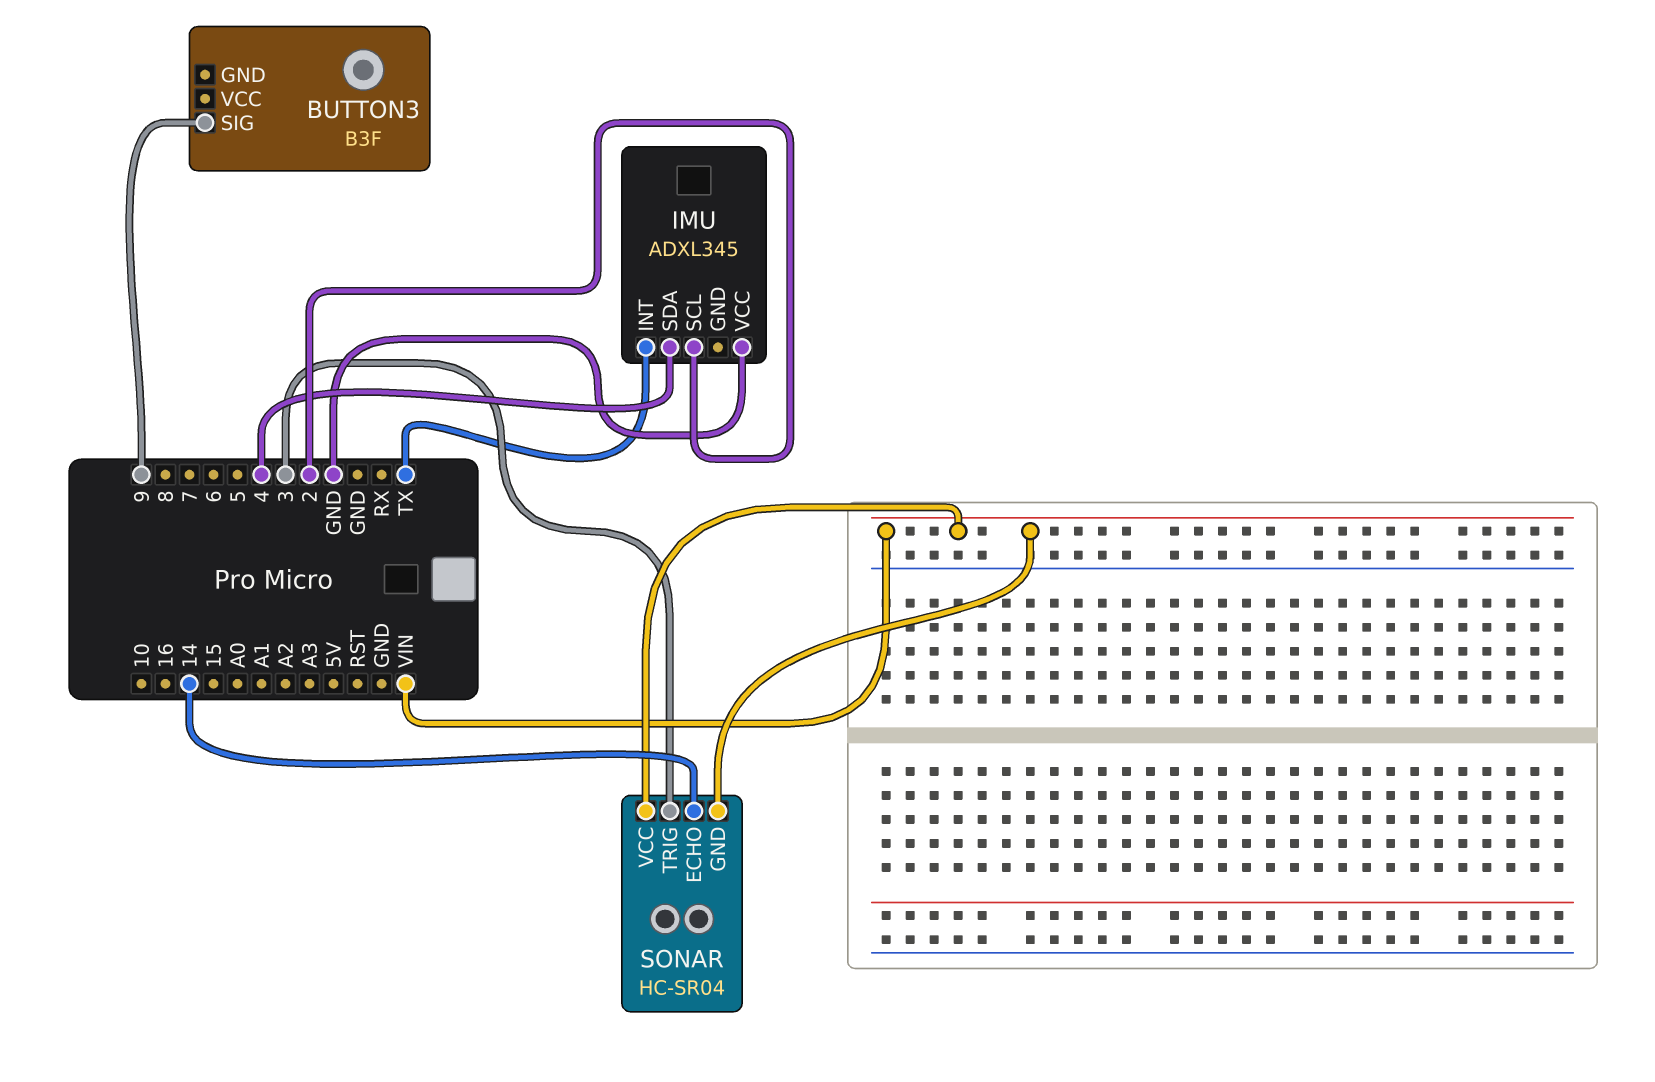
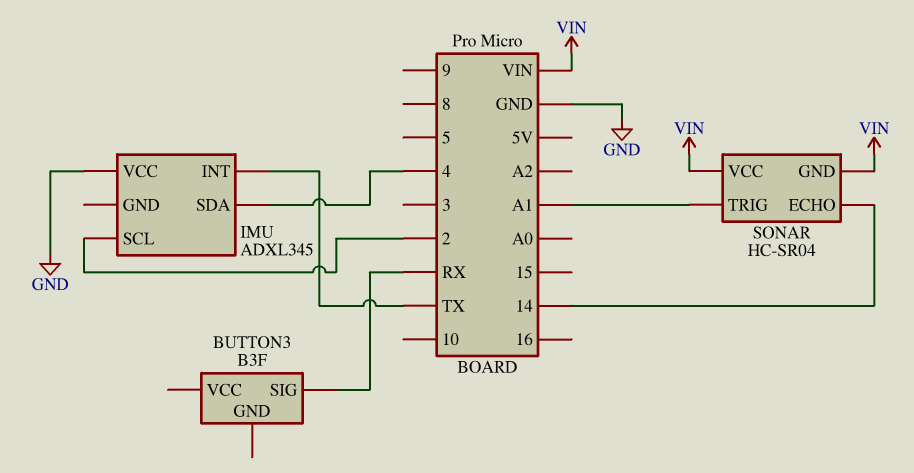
BUTTON3 pin SIG: 9 -> RX
SONAR pin TRIG: 3 -> A1

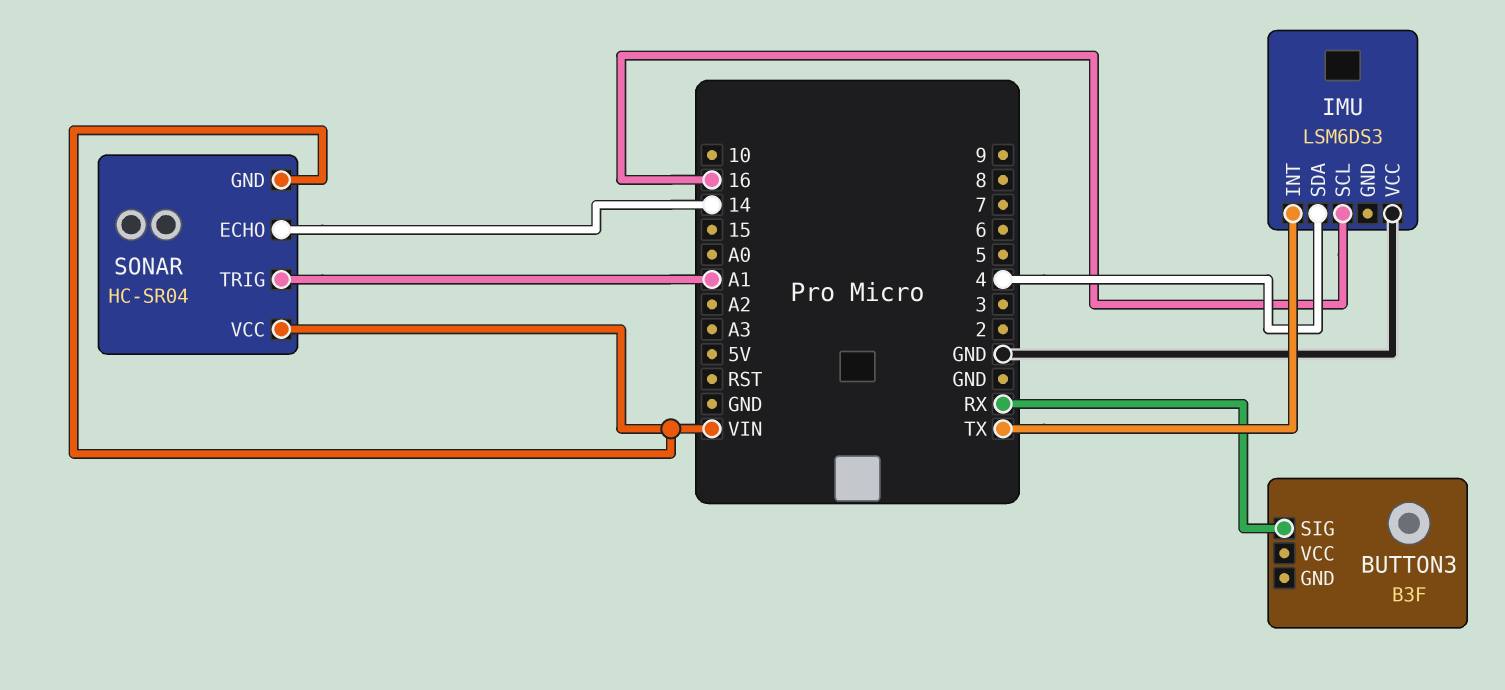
IMU: ADXL345 -> LSM6DS3
IMU pin SCL: 2 -> 16

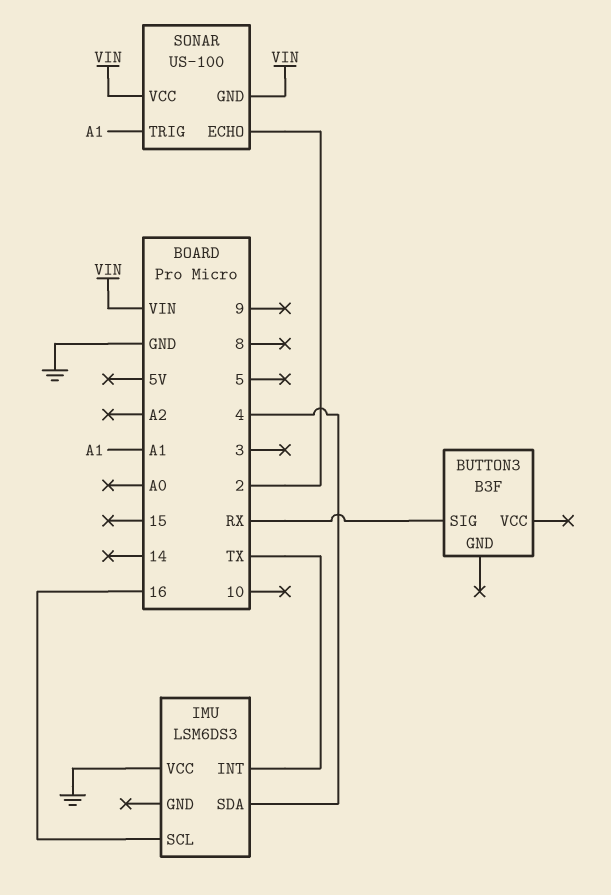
SONAR: HC-SR04 -> US-100
SONAR pin ECHO: 14 -> 2

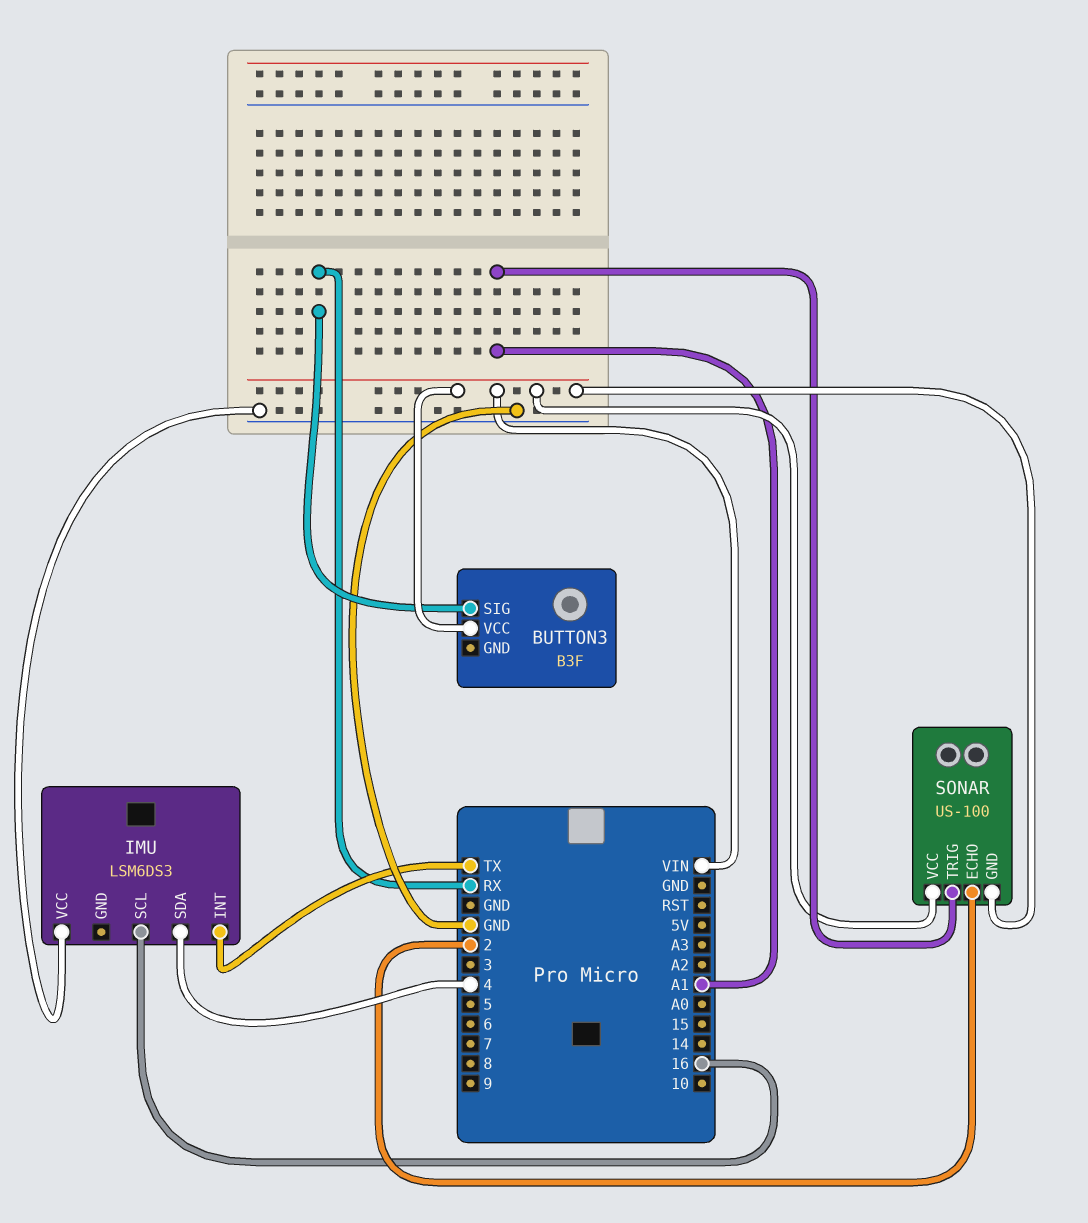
BUTTON3 pin VCC: none -> VIN

